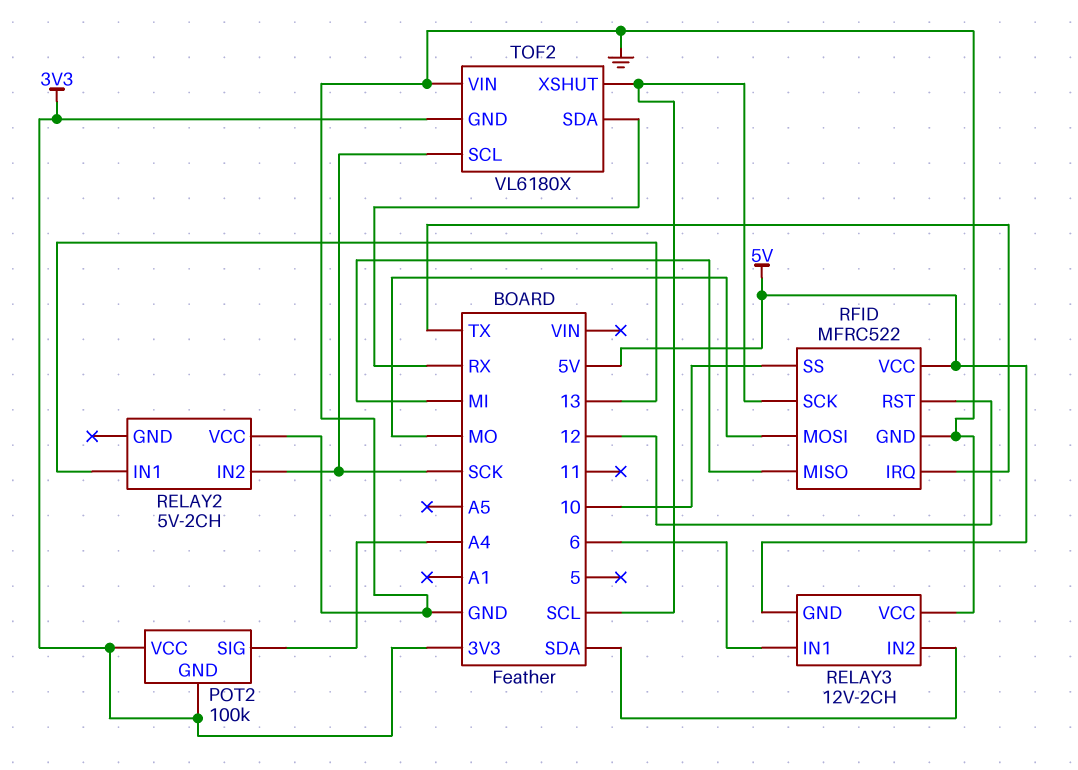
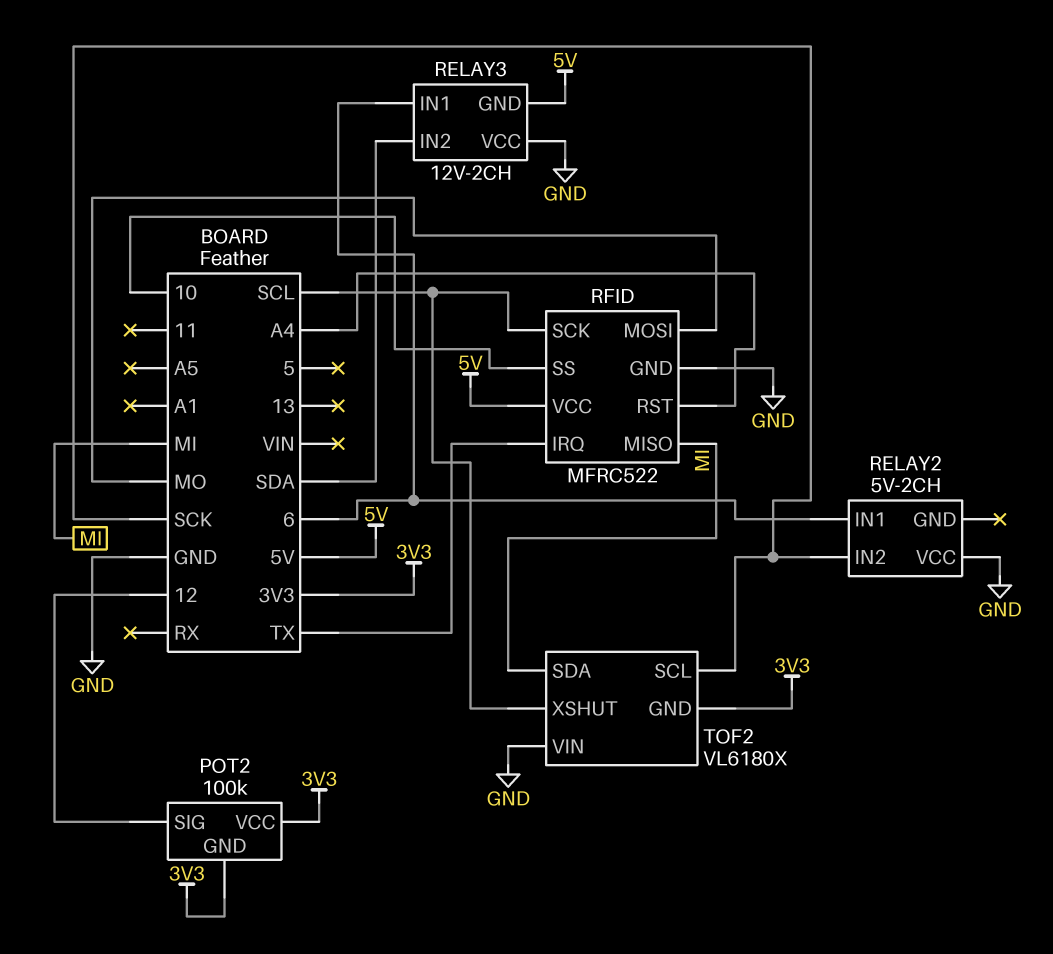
POT2 pin SIG: A4 -> 12
RELAY2 pin IN1: 13 -> 6
RFID pin RST: 12 -> A4
TOF2 pin SDA: RX -> MI

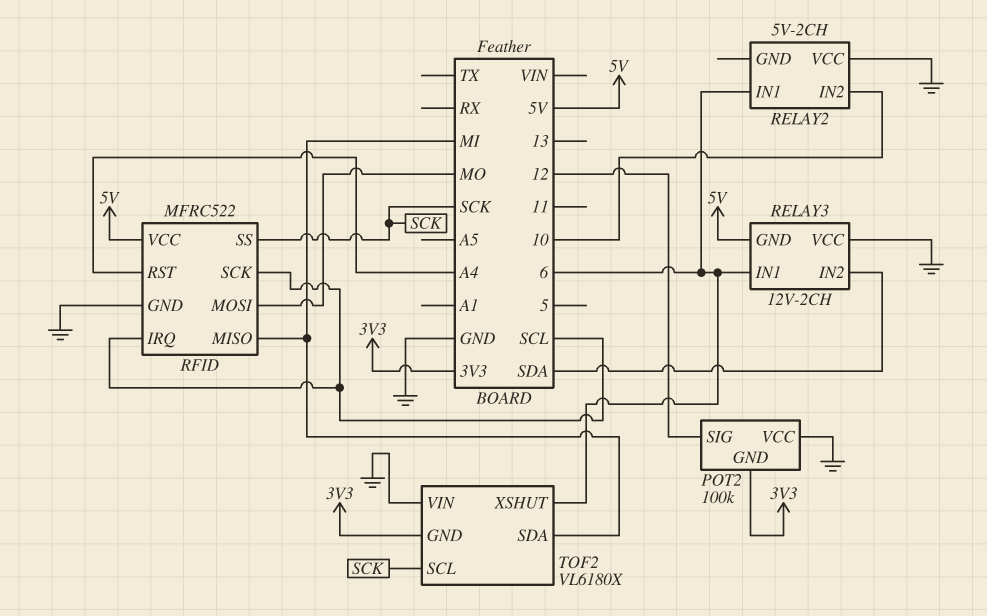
POT2 pin VCC: 3V3 -> GND
RELAY2 pin IN2: SCK -> 10
RFID pin IRQ: TX -> SCL
RFID pin SS: 10 -> SCK
TOF2 pin XSHUT: SCL -> 6

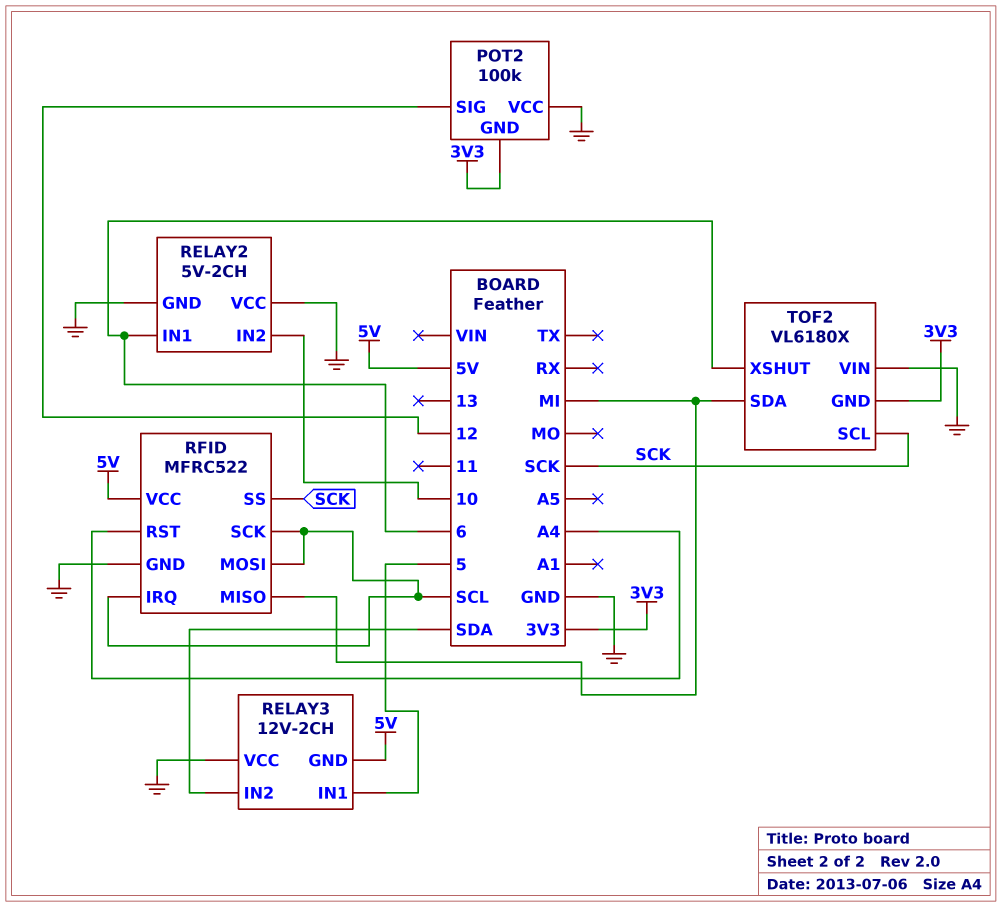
RELAY2 pin GND: none -> GND
RELAY3 pin IN1: 6 -> 5
RFID pin MOSI: MO -> SCL

